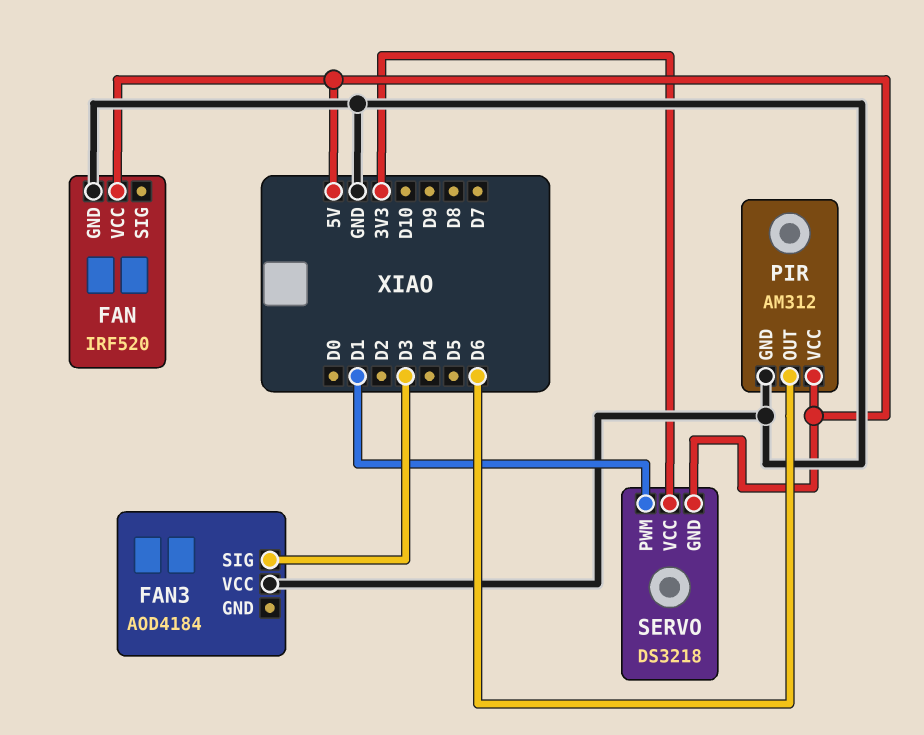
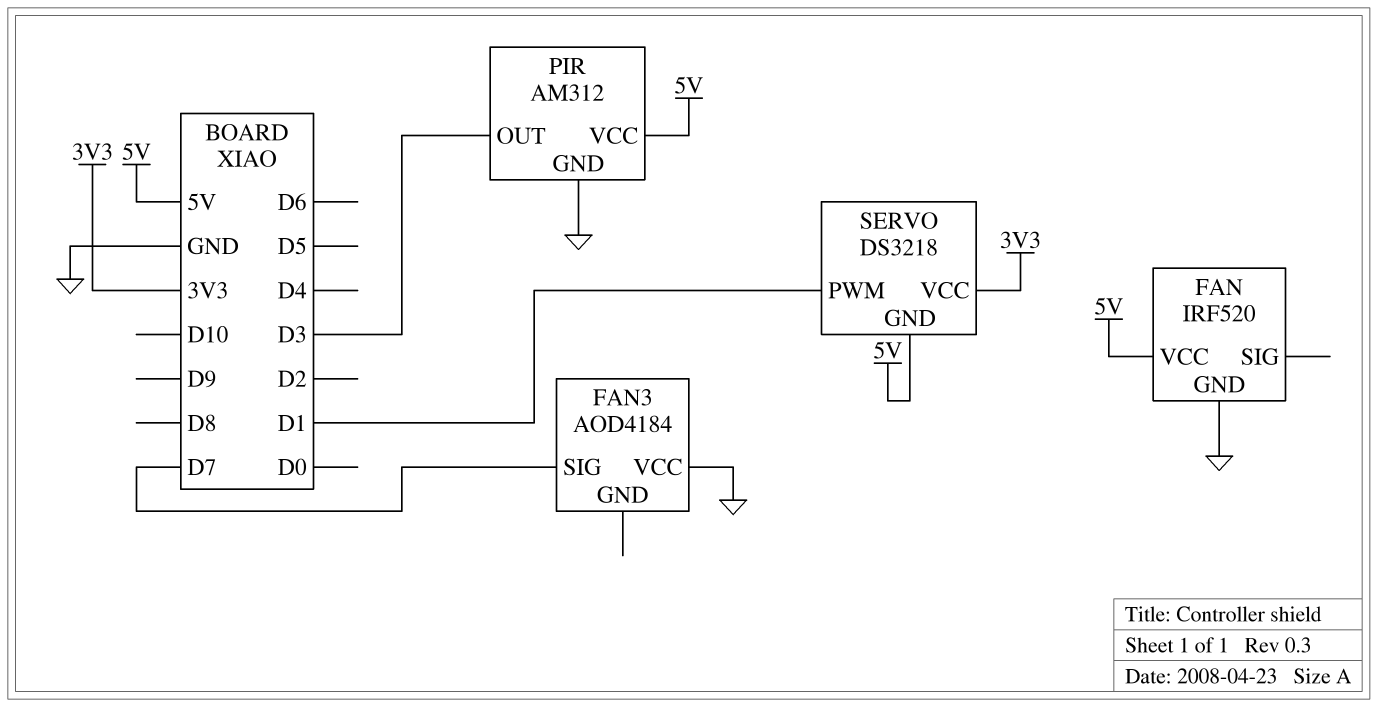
FAN3 pin SIG: D3 -> D7
PIR pin OUT: D6 -> D3

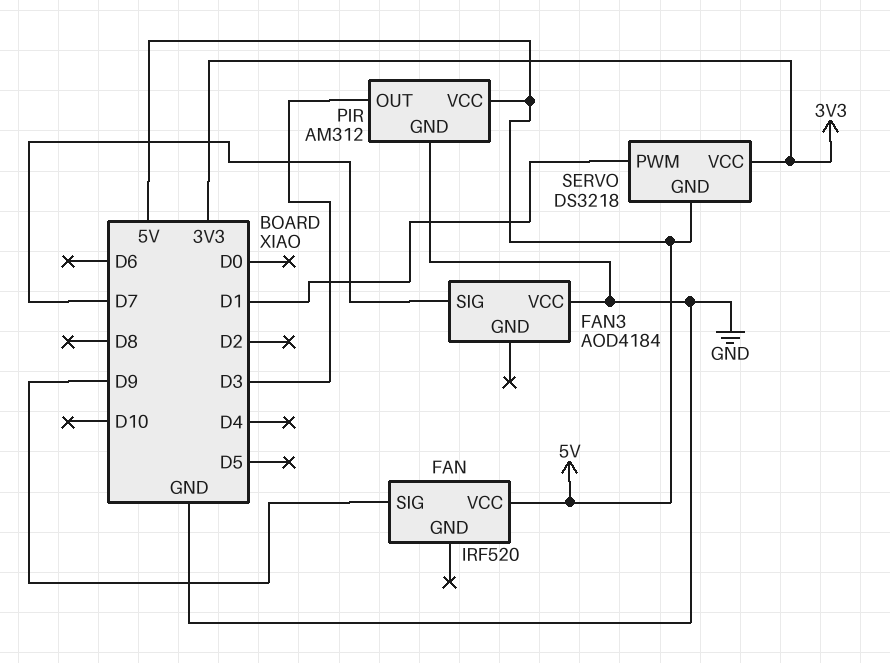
FAN pin GND: GND -> none
FAN pin SIG: none -> D9

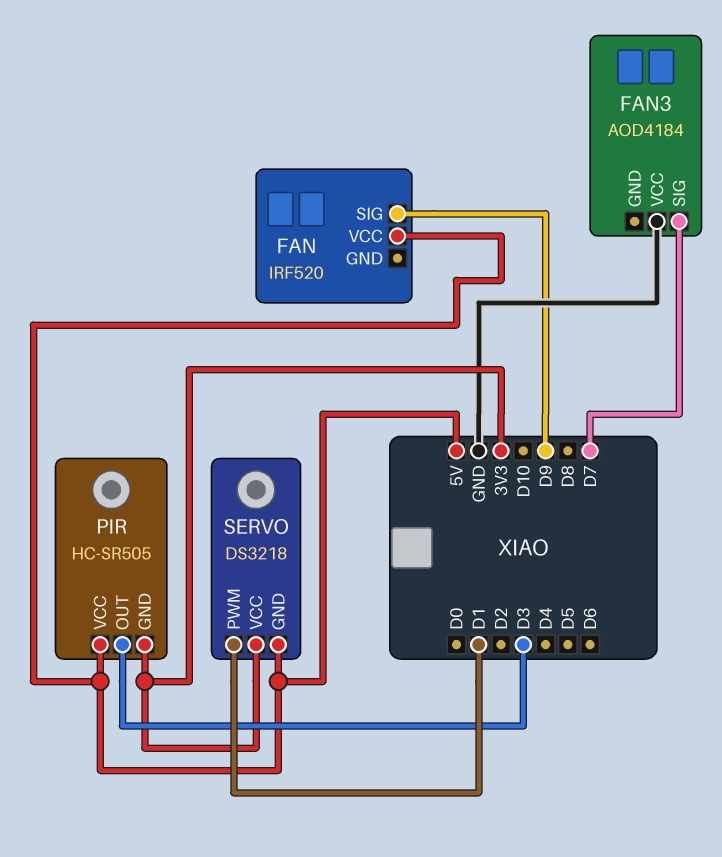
PIR: AM312 -> HC-SR505
PIR pin GND: GND -> 3V3

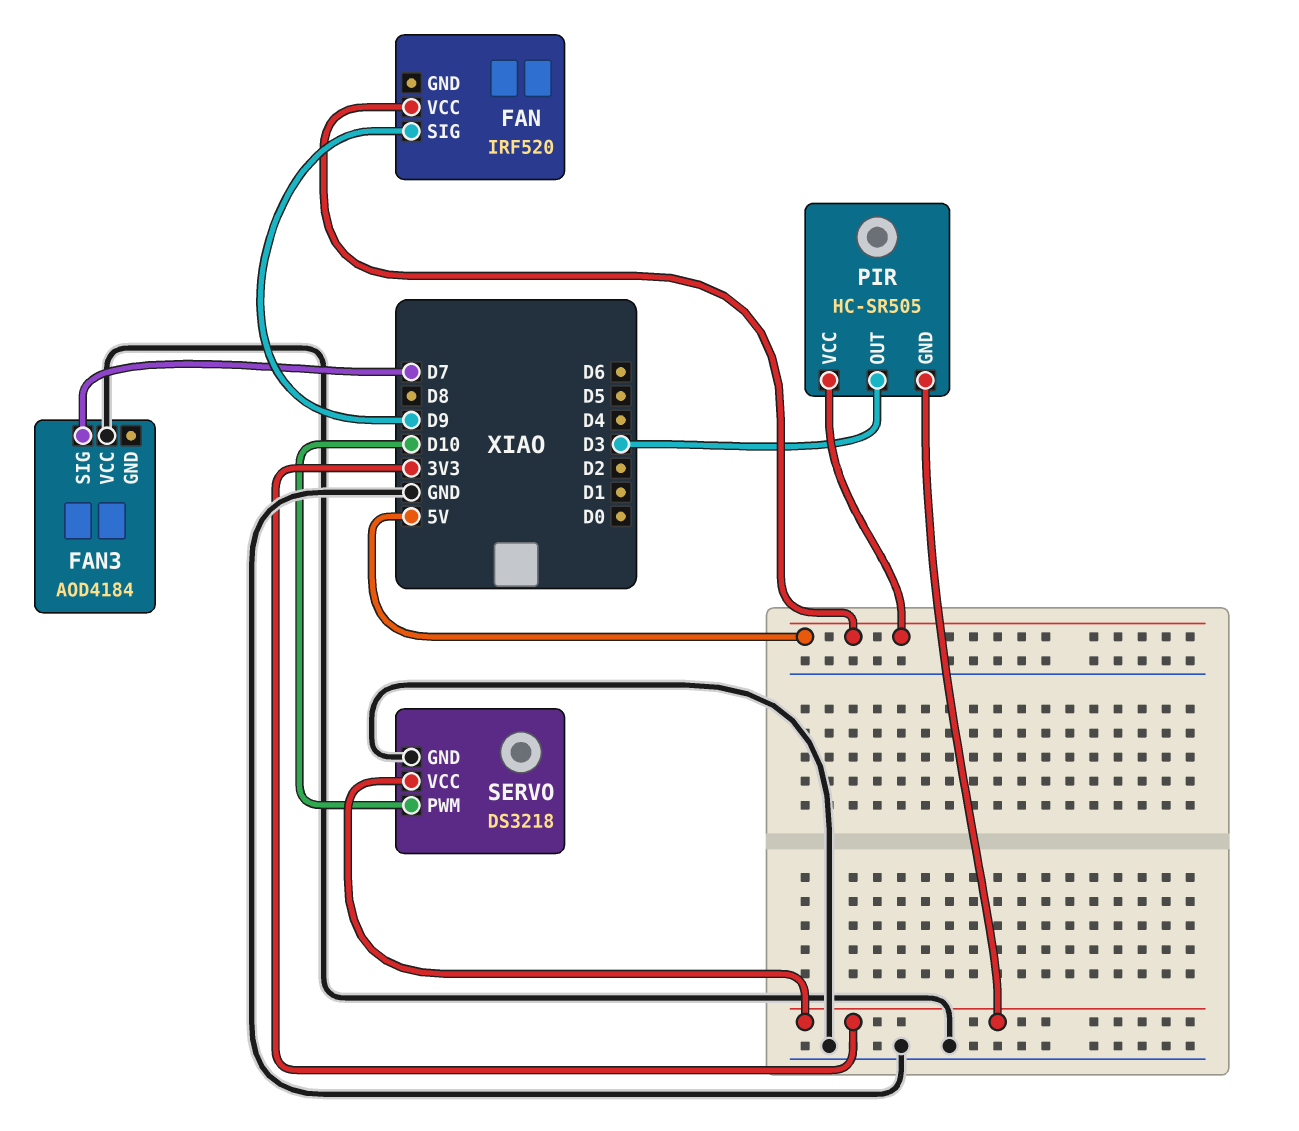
SERVO pin GND: 5V -> GND
SERVO pin PWM: D1 -> D10

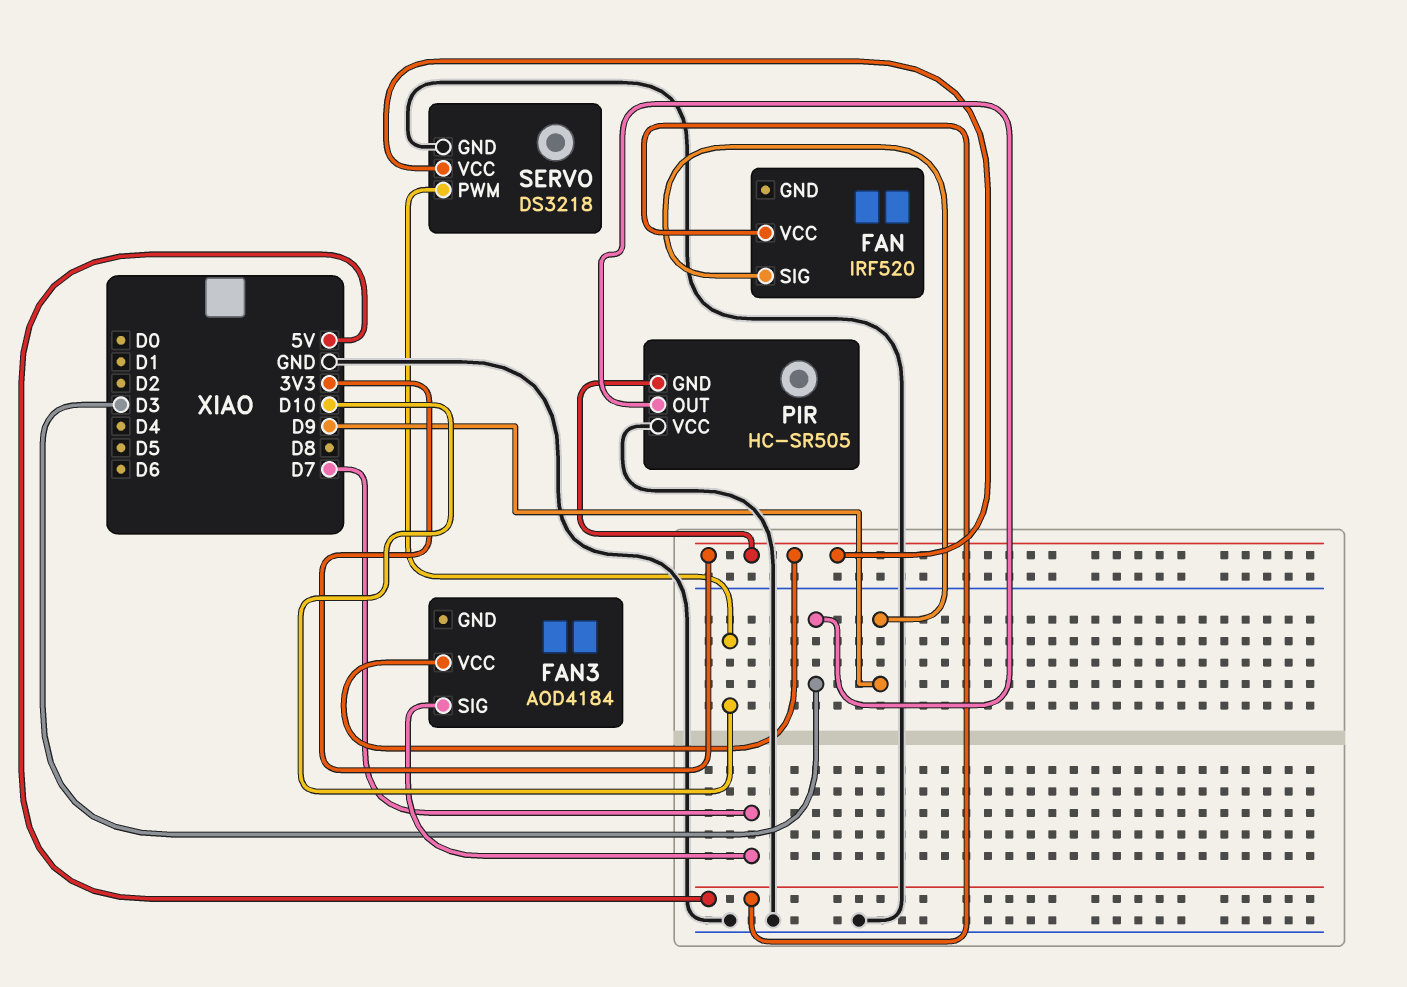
FAN3 pin VCC: GND -> 3V3
PIR pin VCC: 5V -> GND

